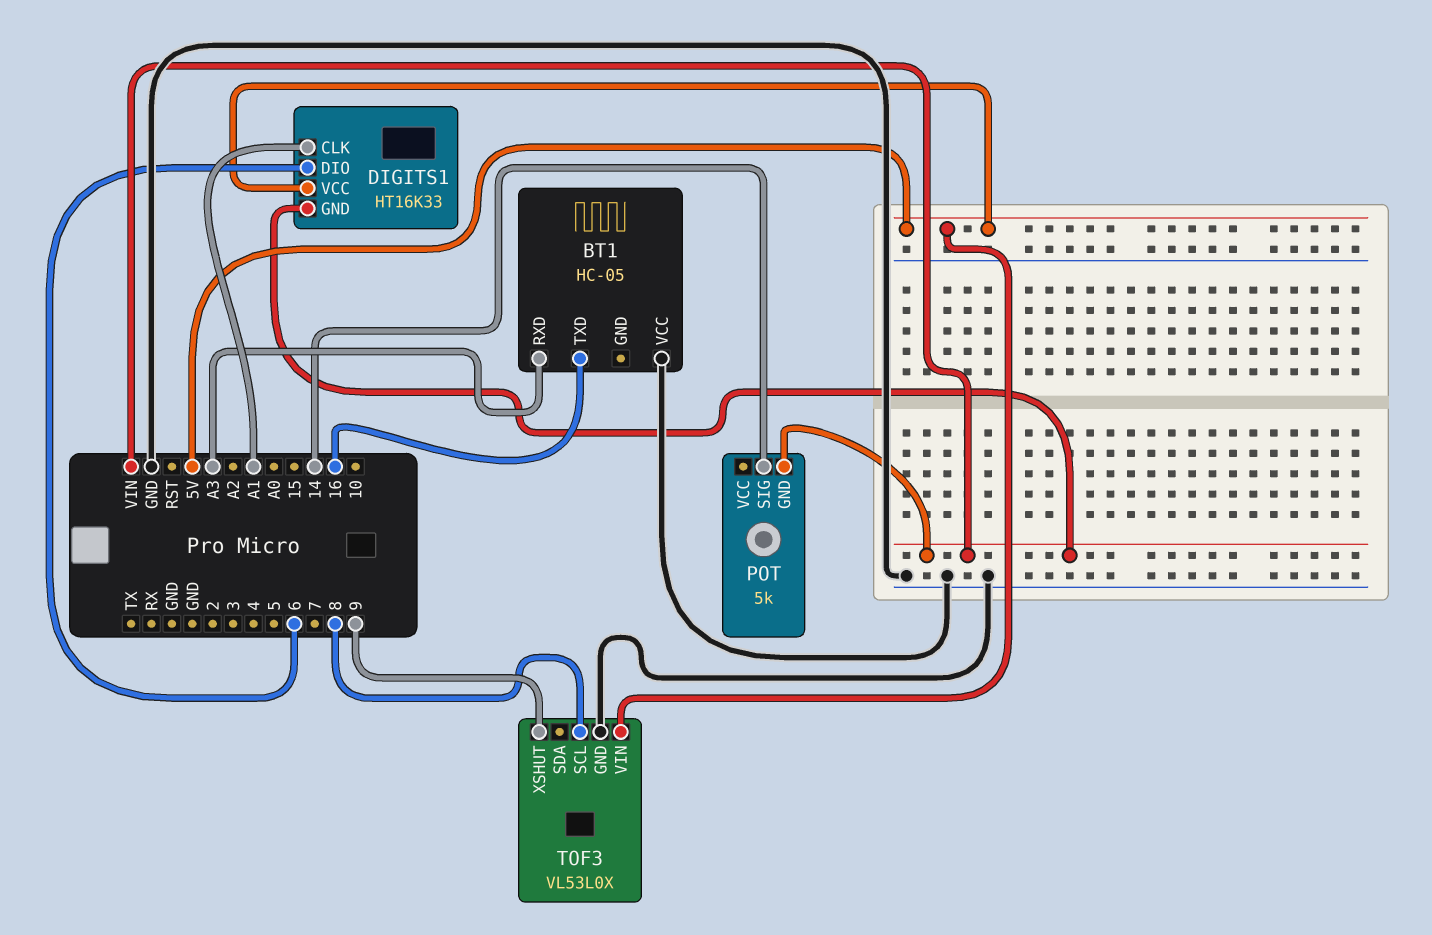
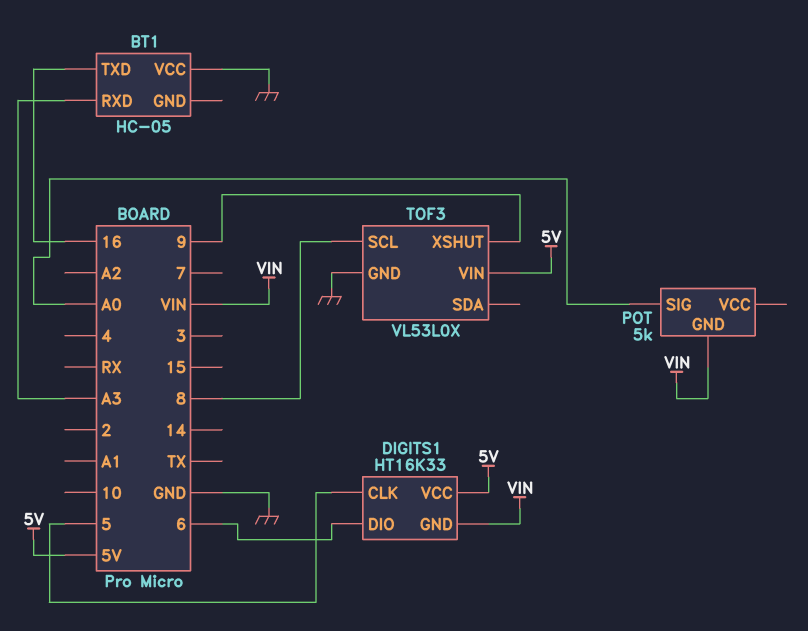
DIGITS1 pin CLK: A1 -> 5
POT pin SIG: 14 -> A0

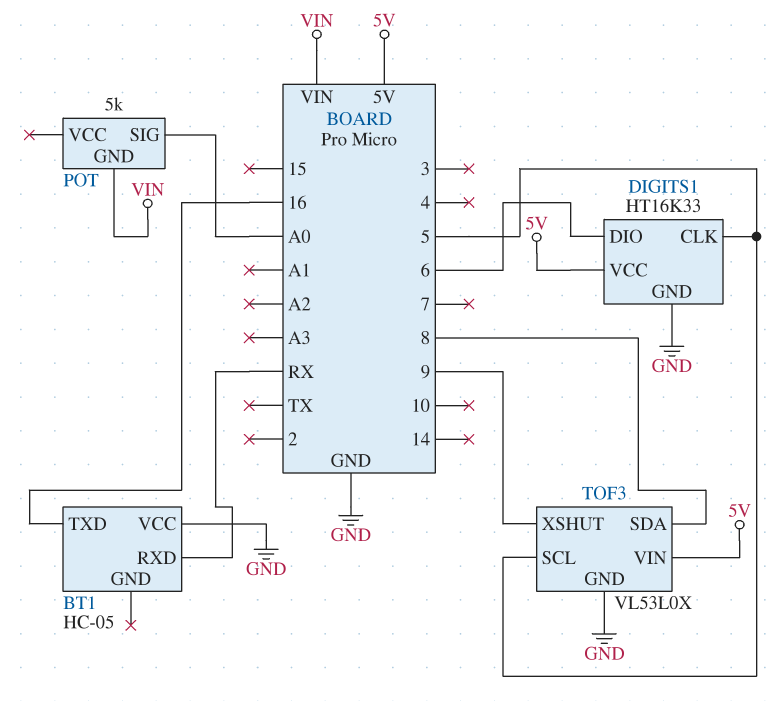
BT1 pin RXD: A3 -> RX
DIGITS1 pin GND: VIN -> GND
TOF3 pin SCL: 8 -> 5
TOF3 pin SDA: none -> 8

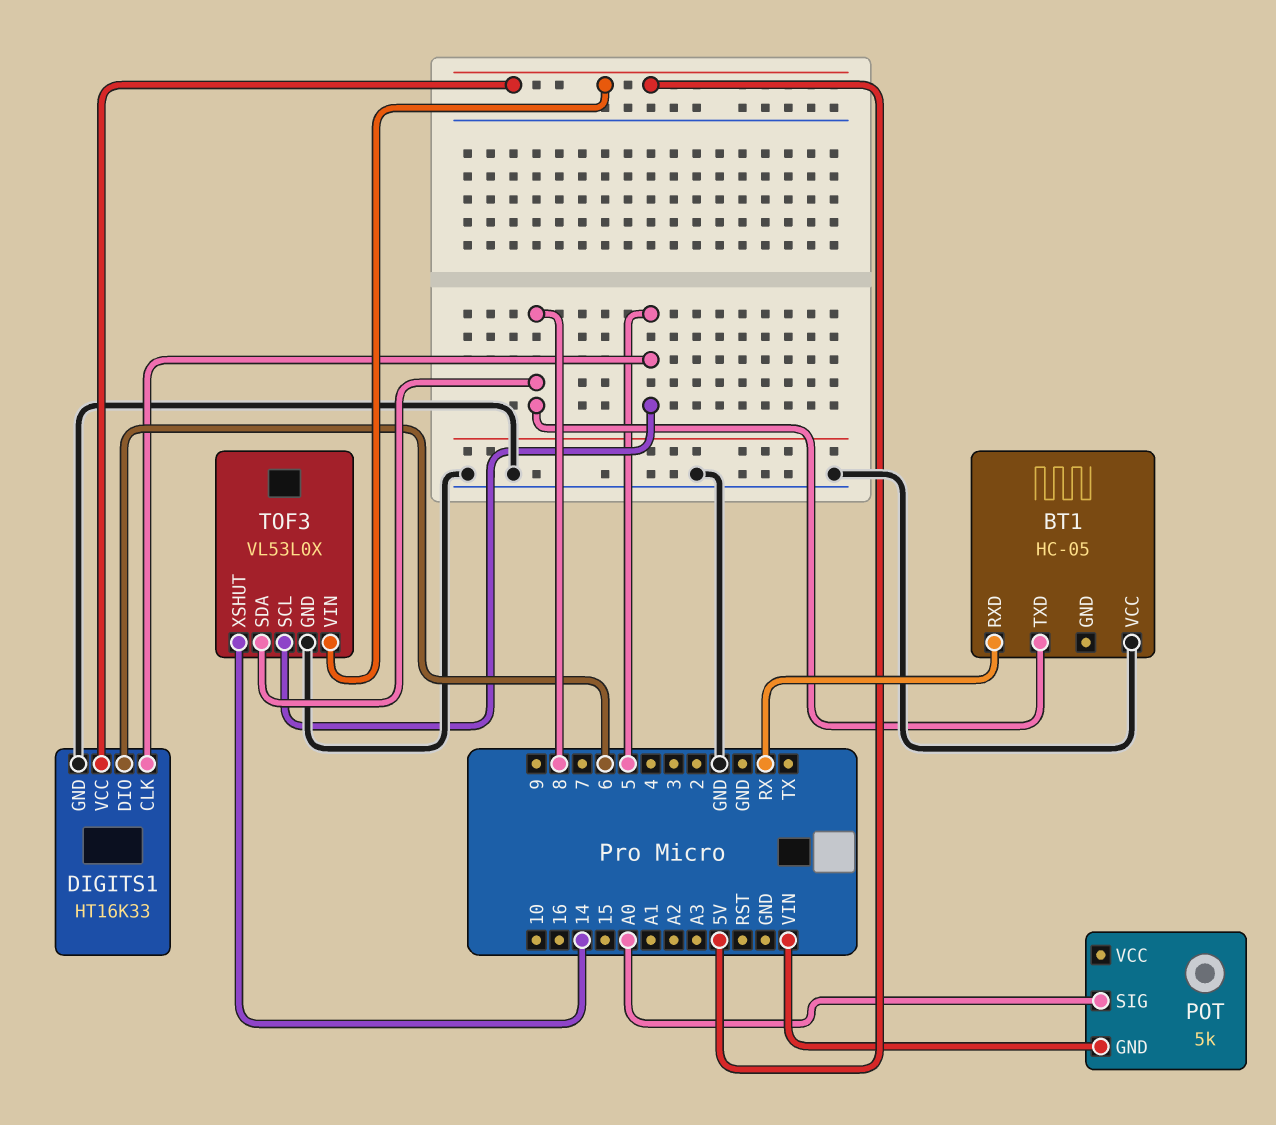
BT1 pin TXD: 16 -> 8
TOF3 pin XSHUT: 9 -> 14

